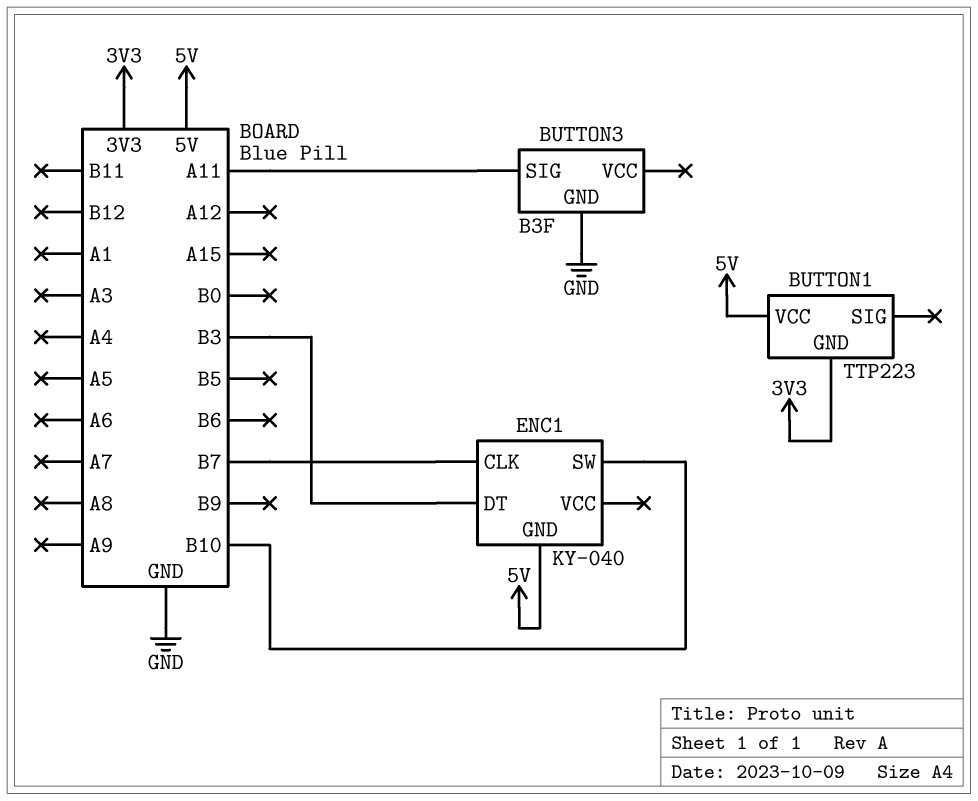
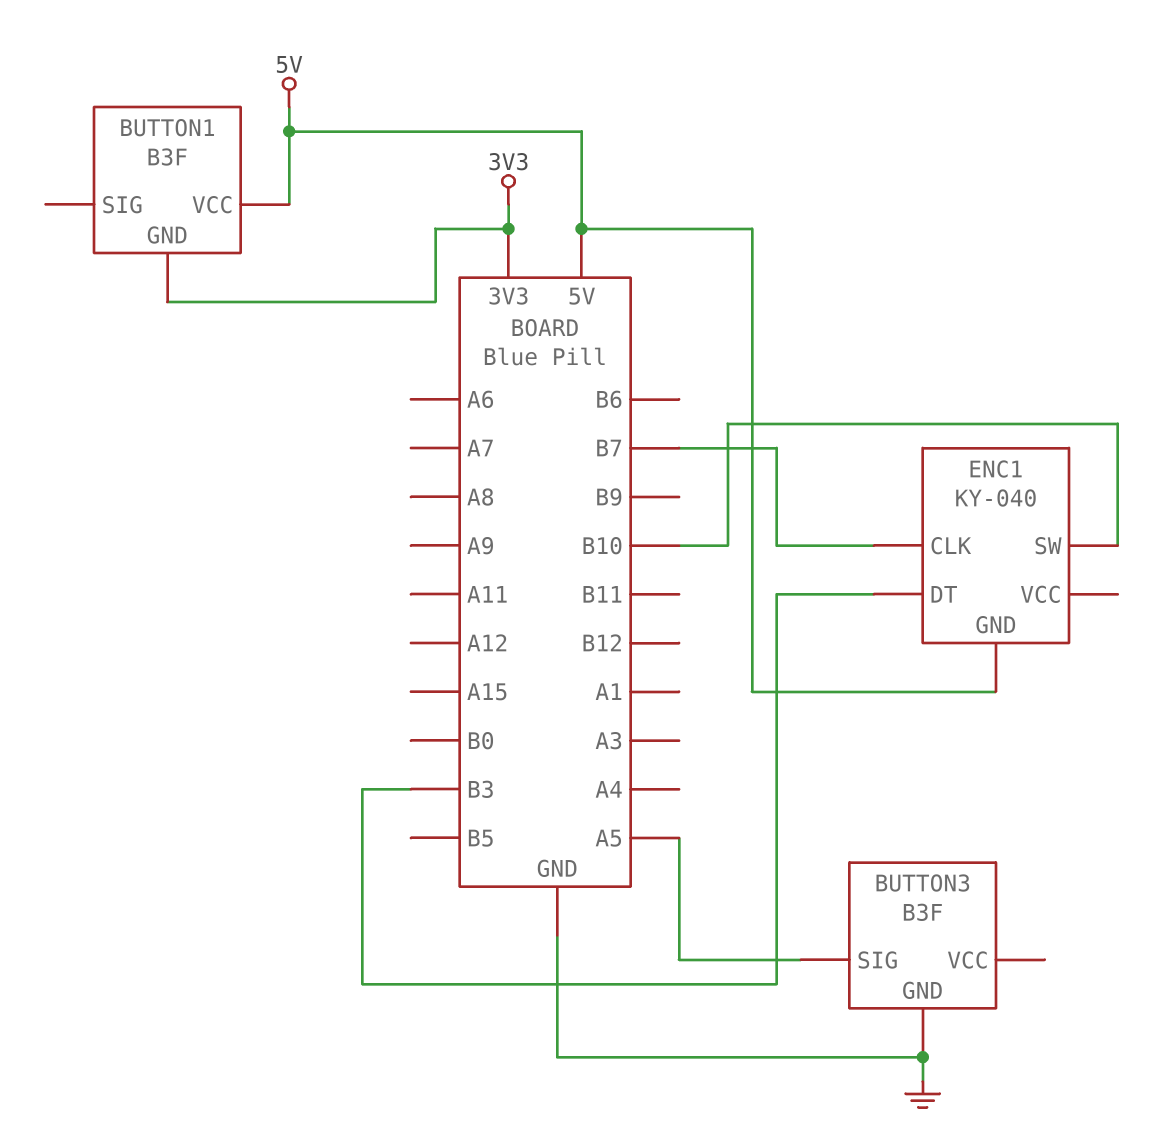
BUTTON1: TTP223 -> B3F
BUTTON3 pin SIG: A11 -> A5

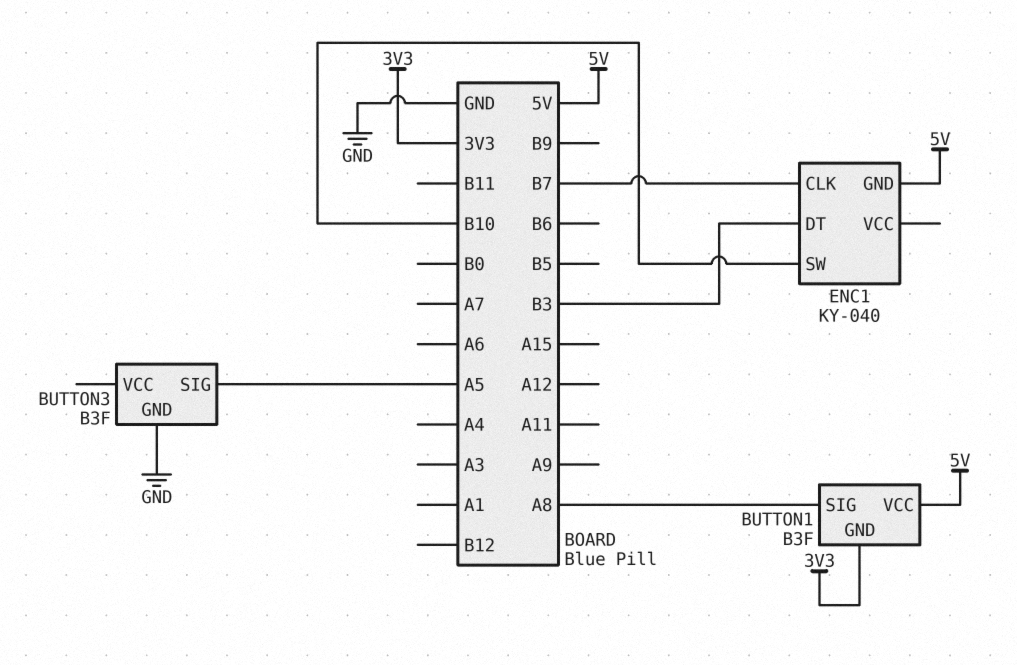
BUTTON1 pin SIG: none -> A8

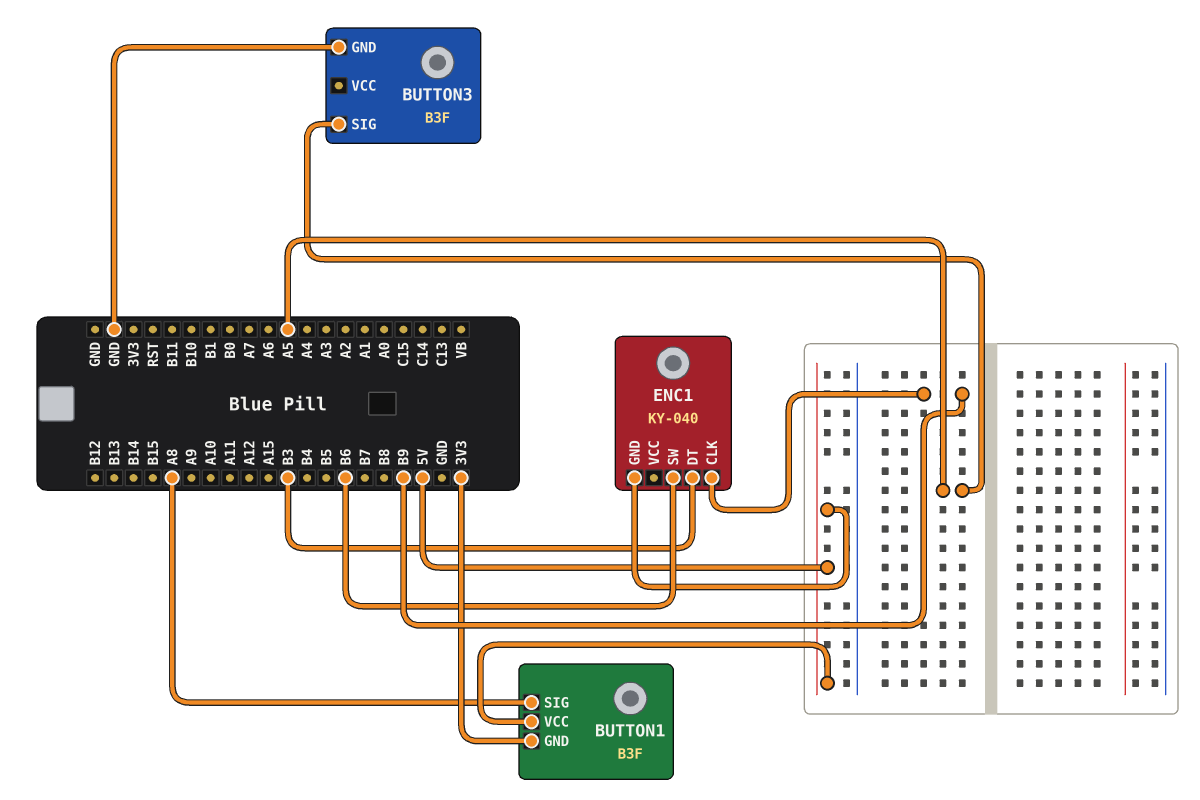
ENC1 pin CLK: B7 -> B9
ENC1 pin SW: B10 -> B6

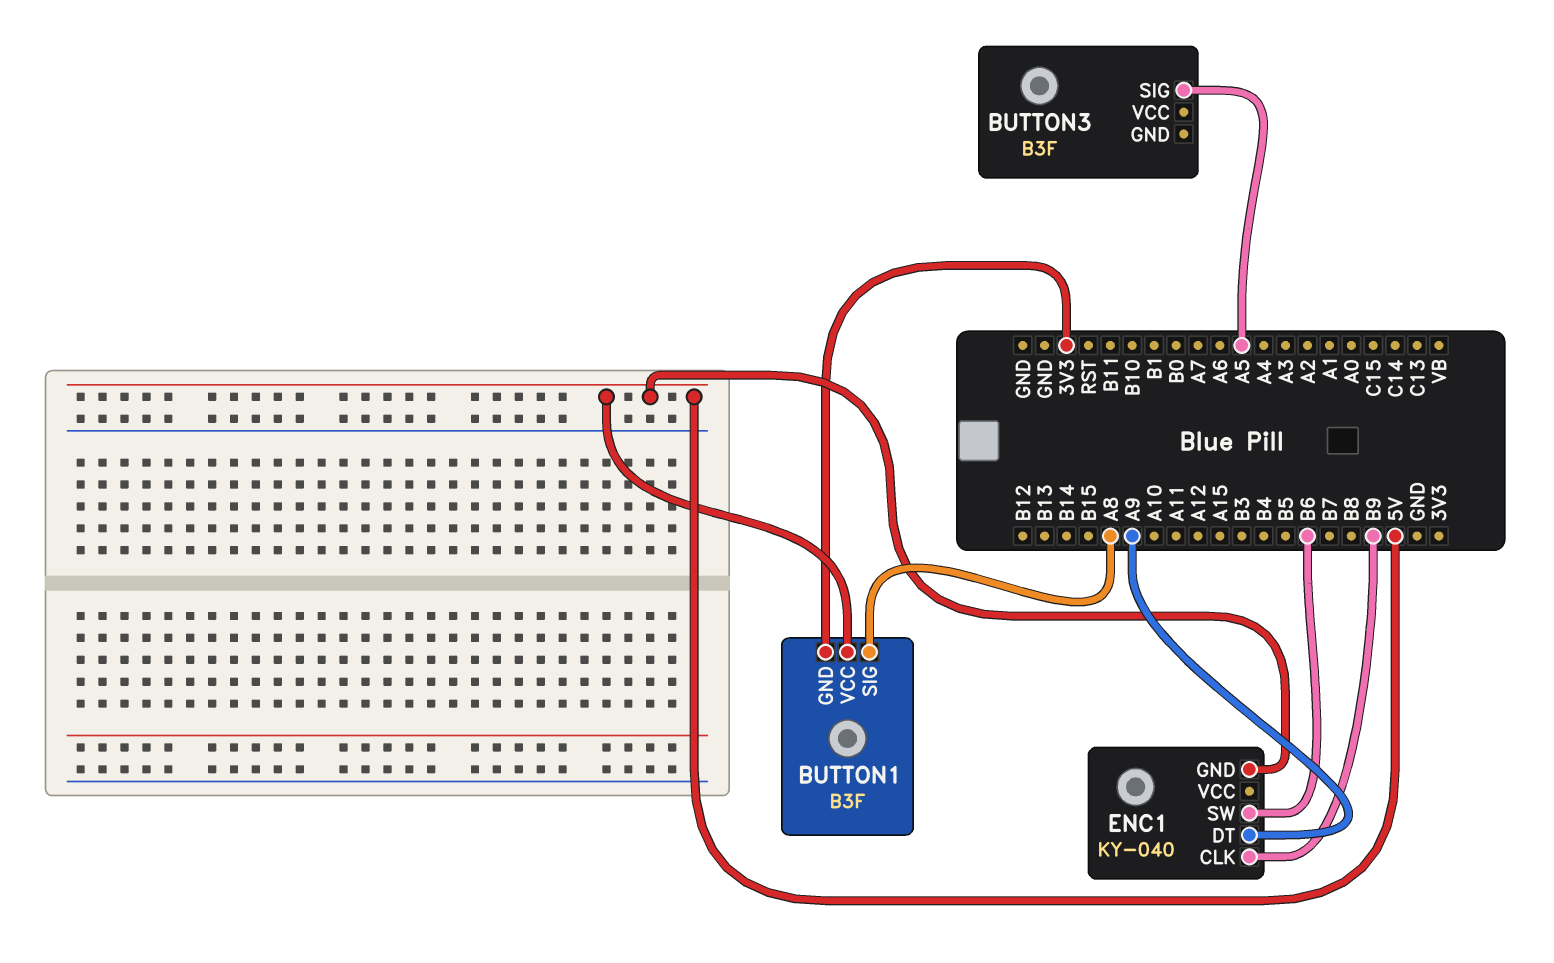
BUTTON3 pin GND: GND -> none
ENC1 pin DT: B3 -> A9

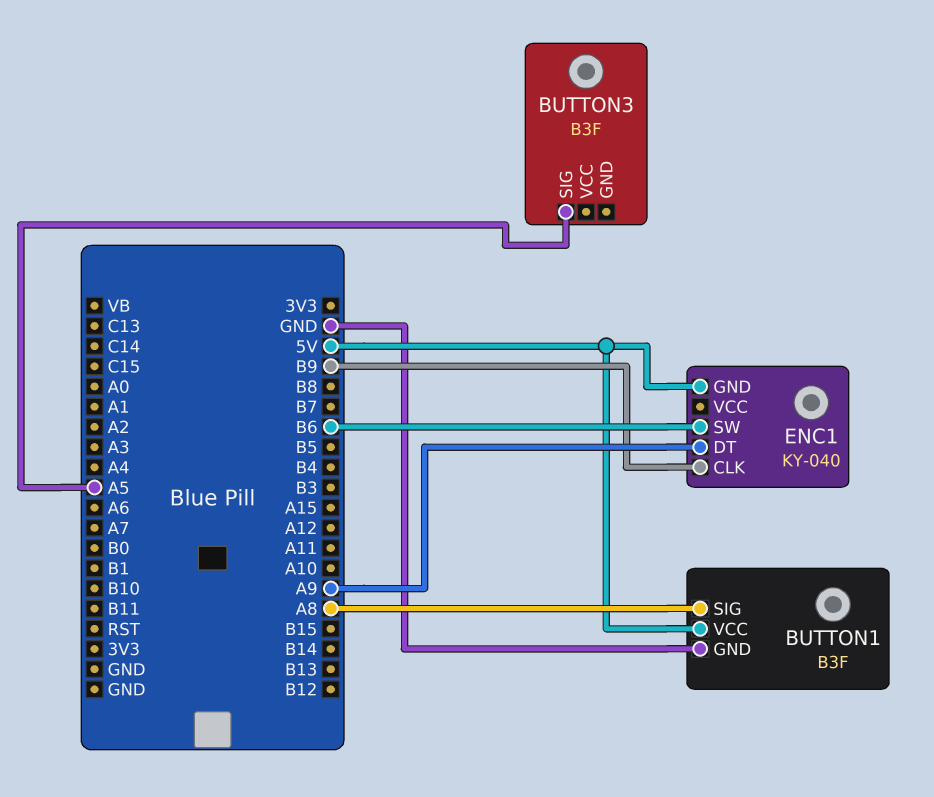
BUTTON1 pin GND: 3V3 -> GND

